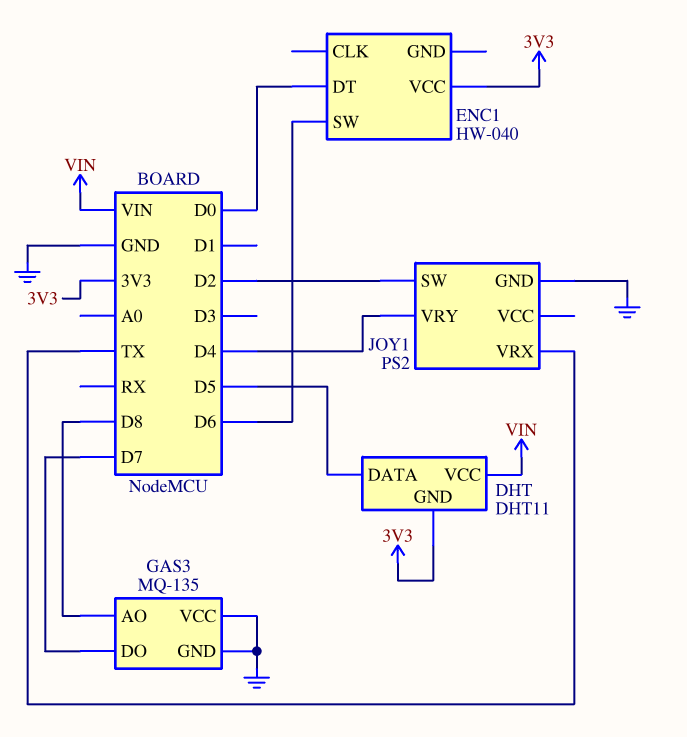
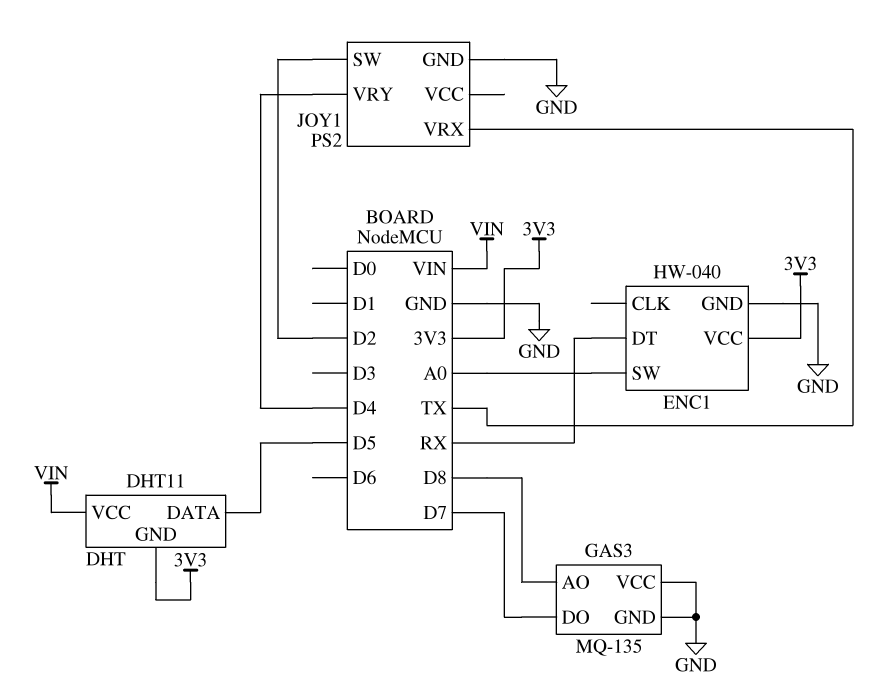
ENC1 pin DT: D0 -> RX
ENC1 pin GND: none -> GND
ENC1 pin SW: D6 -> A0

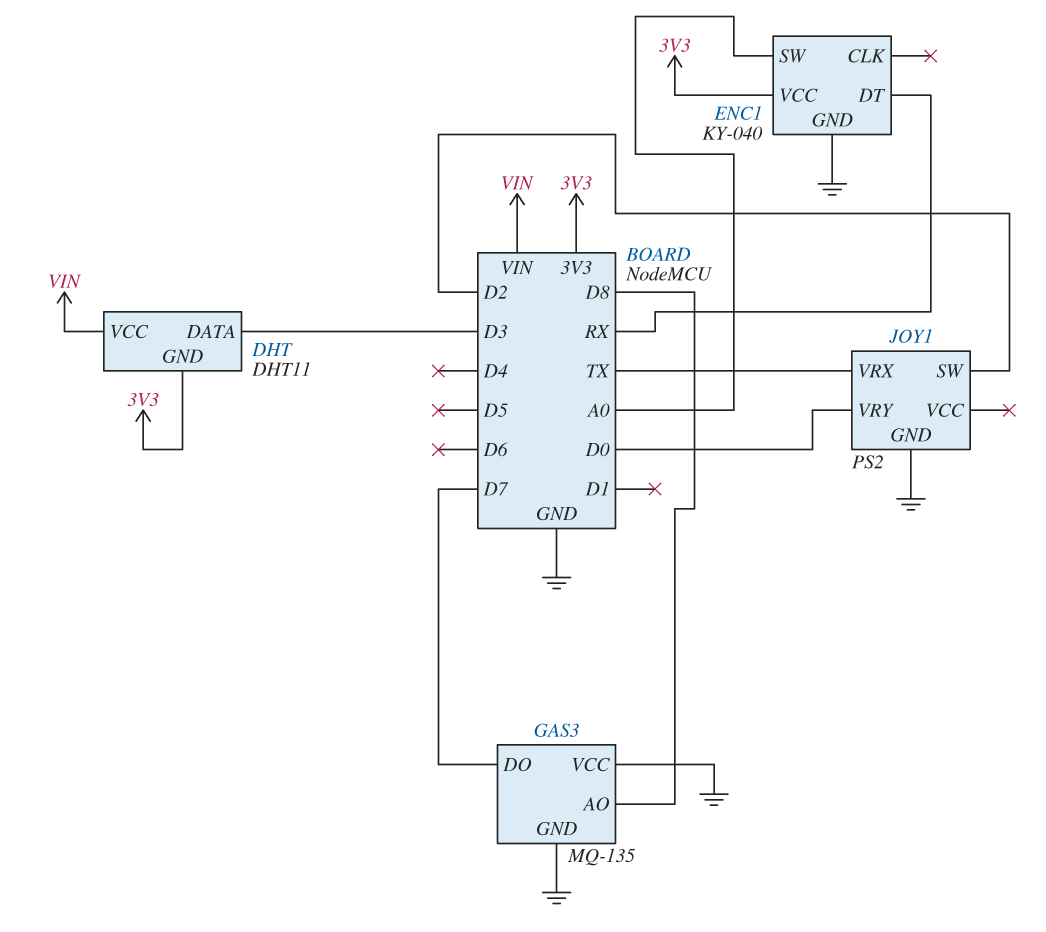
DHT pin DATA: D5 -> D3
ENC1: HW-040 -> KY-040
JOY1 pin VRY: D4 -> D0

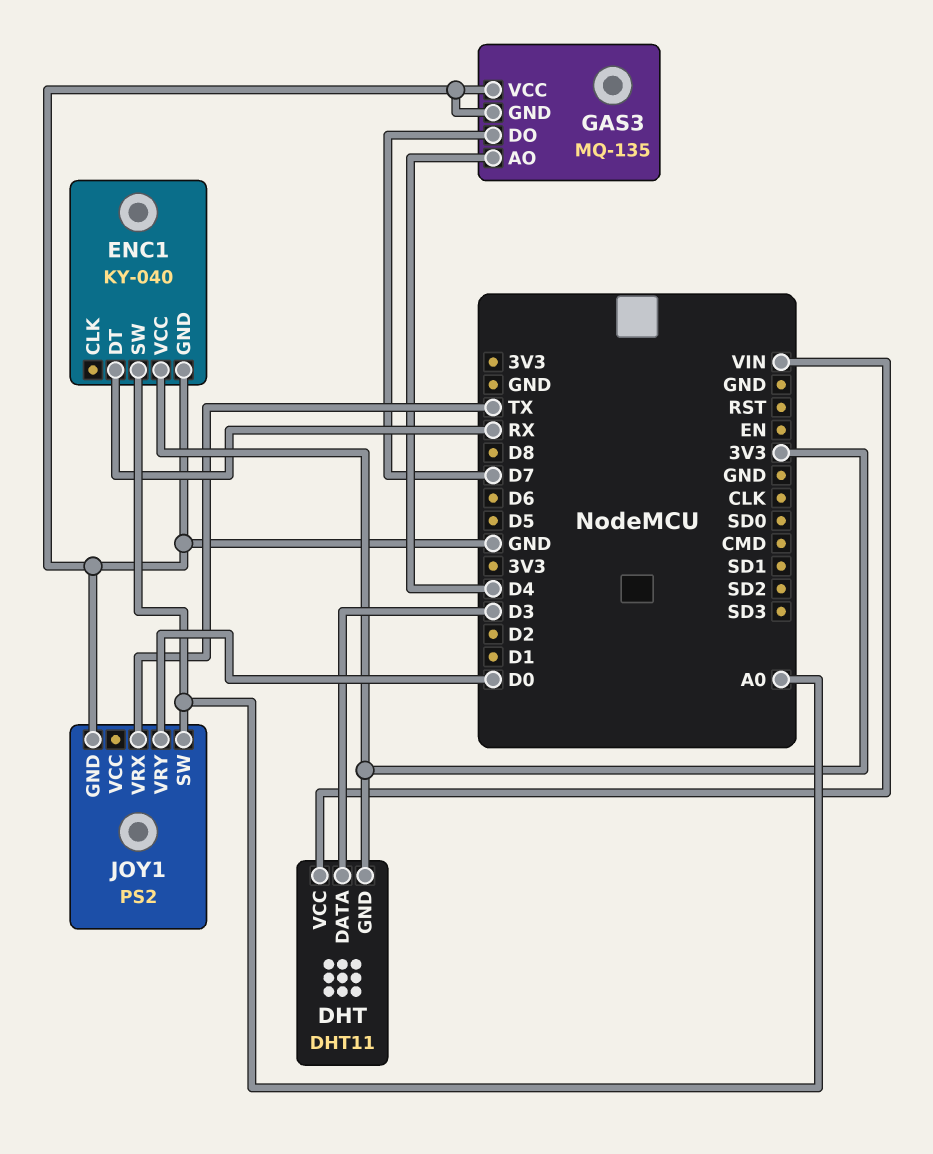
GAS3 pin AO: D8 -> D4
JOY1 pin SW: D2 -> A0

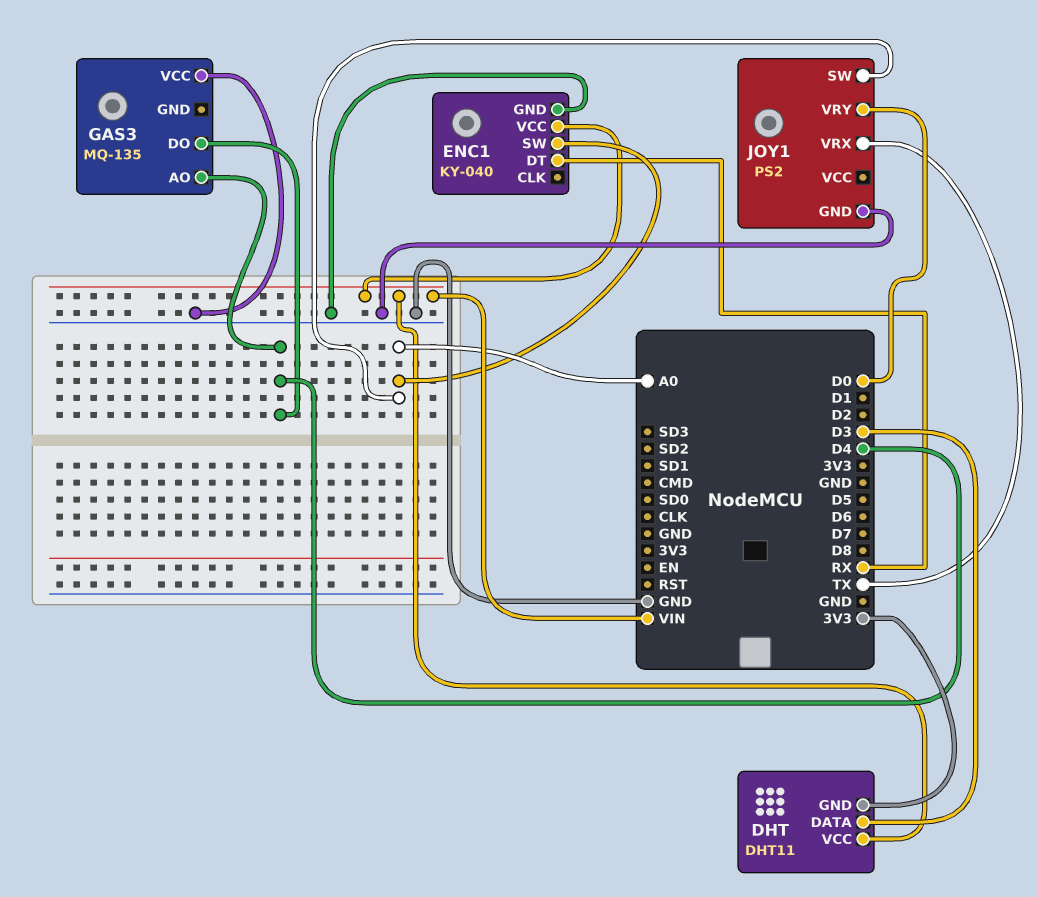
ENC1 pin VCC: 3V3 -> VIN
GAS3 pin DO: D7 -> D4
GAS3 pin GND: GND -> none

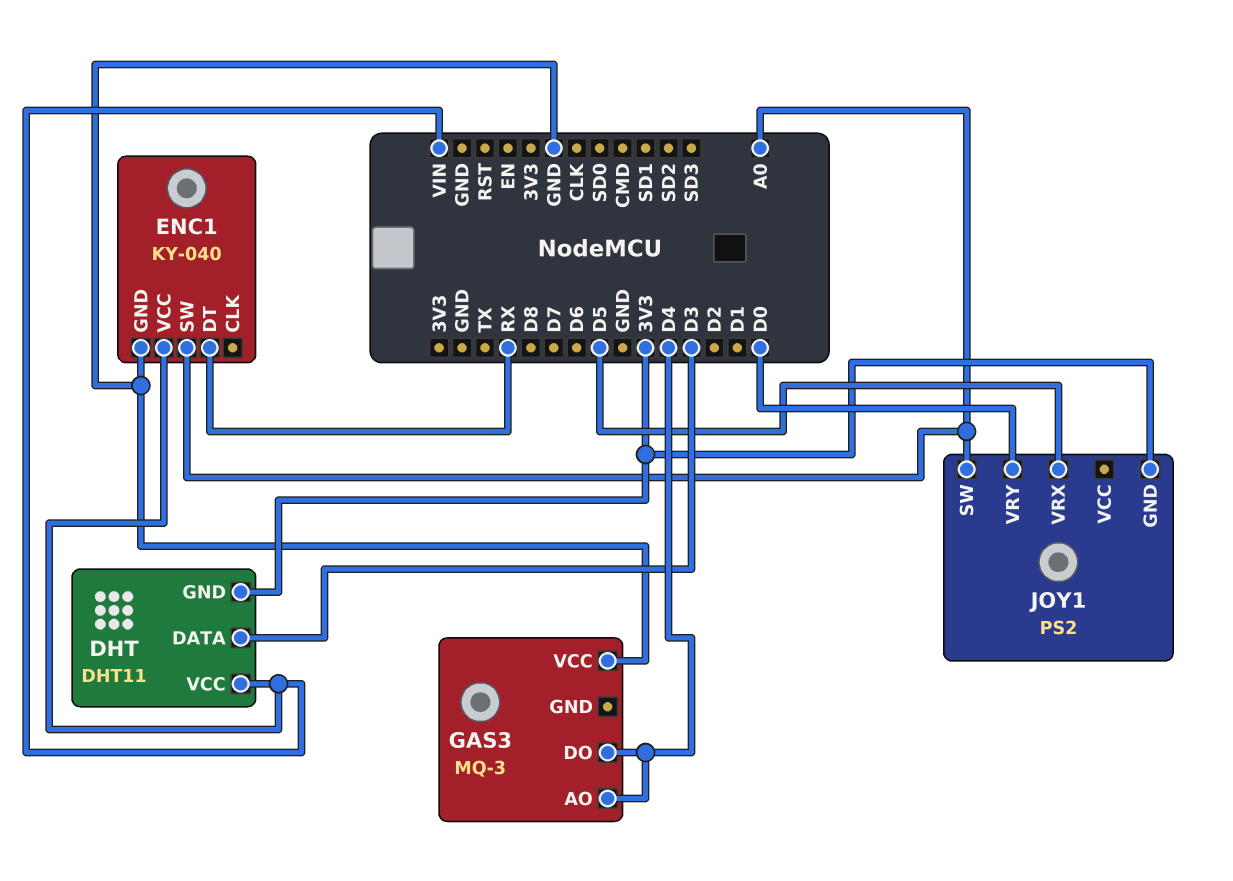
GAS3: MQ-135 -> MQ-3
JOY1 pin GND: GND -> 3V3
JOY1 pin VRX: TX -> D5

